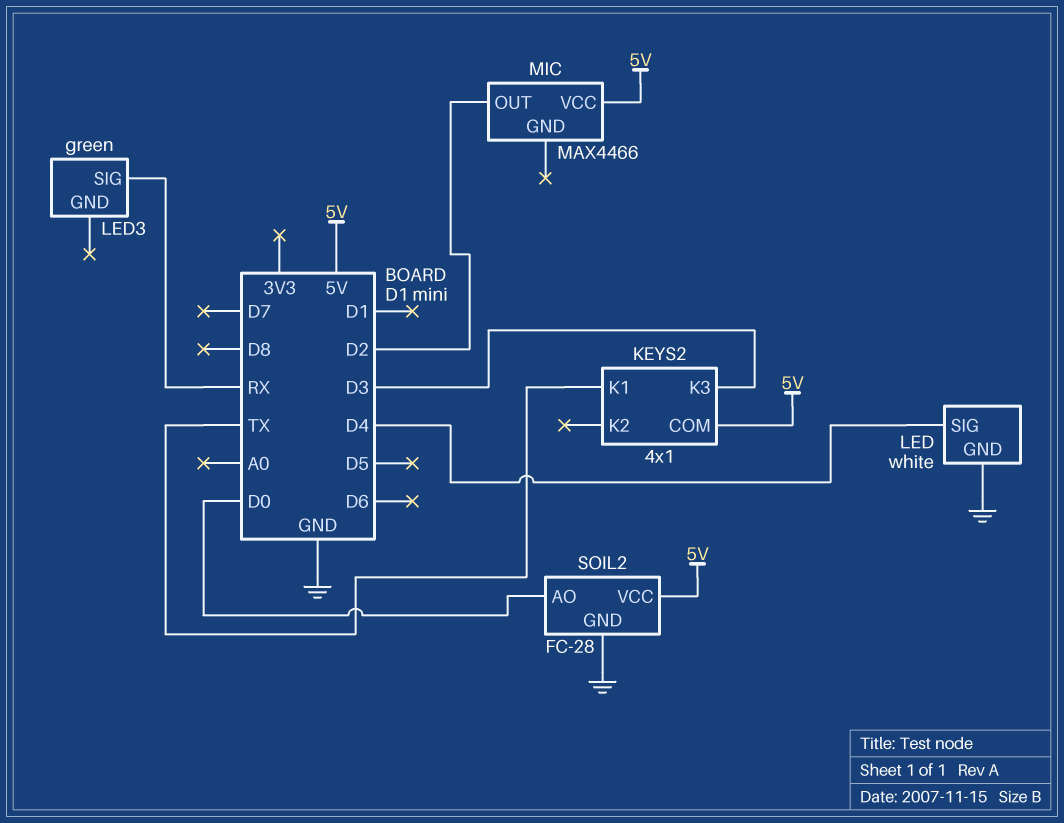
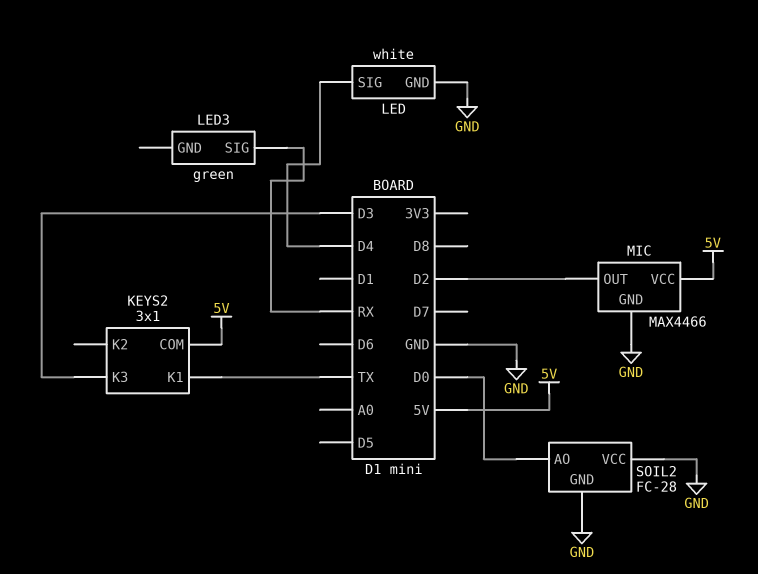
KEYS2: 4x1 -> 3x1
MIC pin GND: none -> GND
SOIL2 pin VCC: 5V -> GND

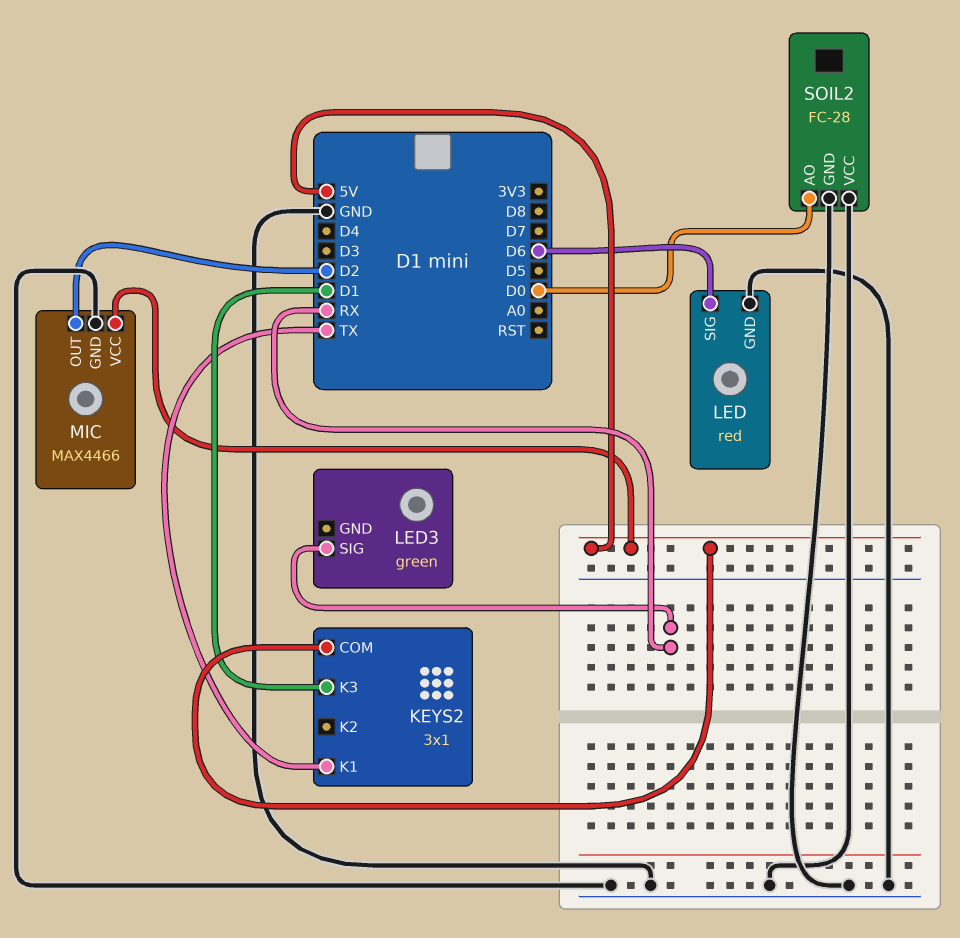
KEYS2 pin K3: D3 -> D1
LED: white -> red
LED pin SIG: D4 -> D6

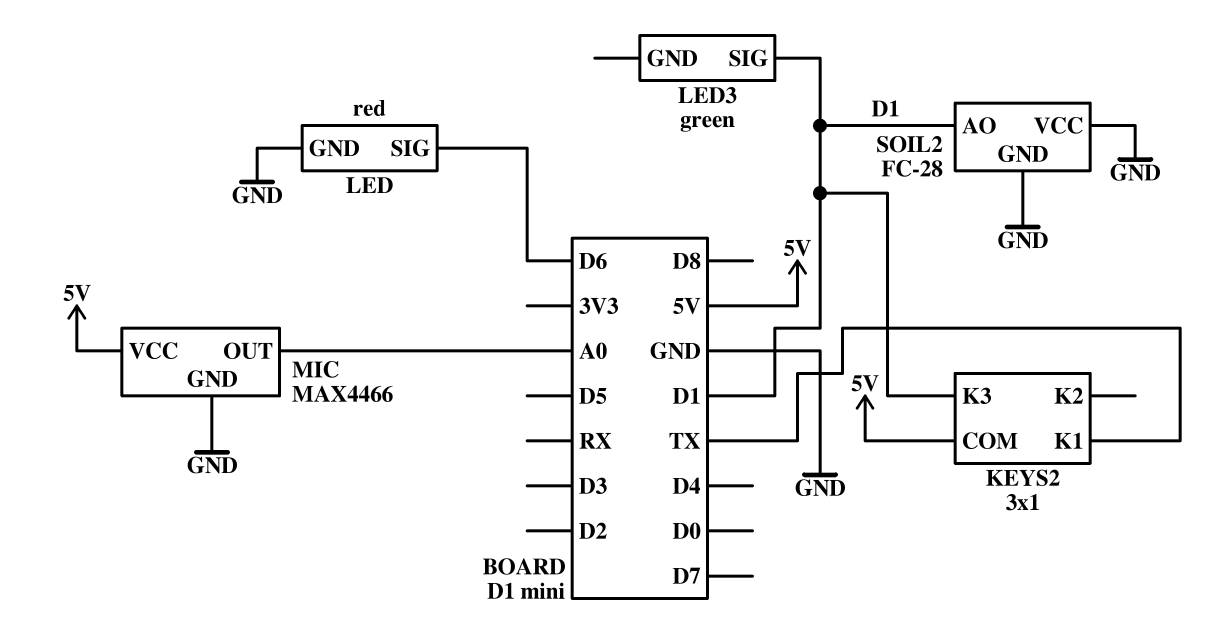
LED3 pin SIG: RX -> D1
MIC pin OUT: D2 -> A0
SOIL2 pin AO: D0 -> D1

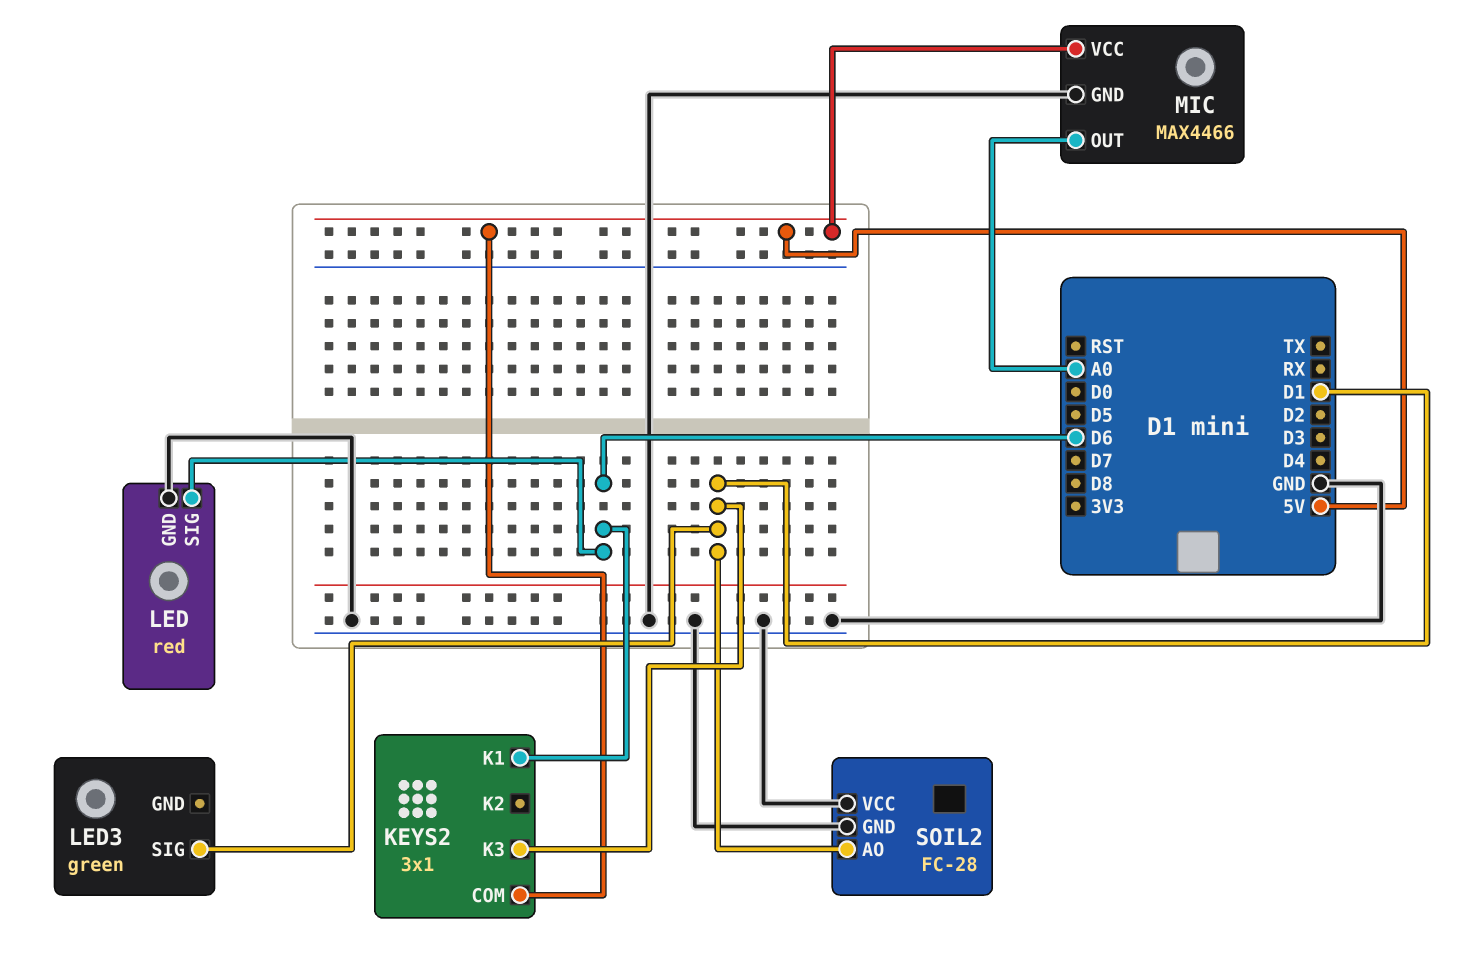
KEYS2 pin K1: TX -> D6

